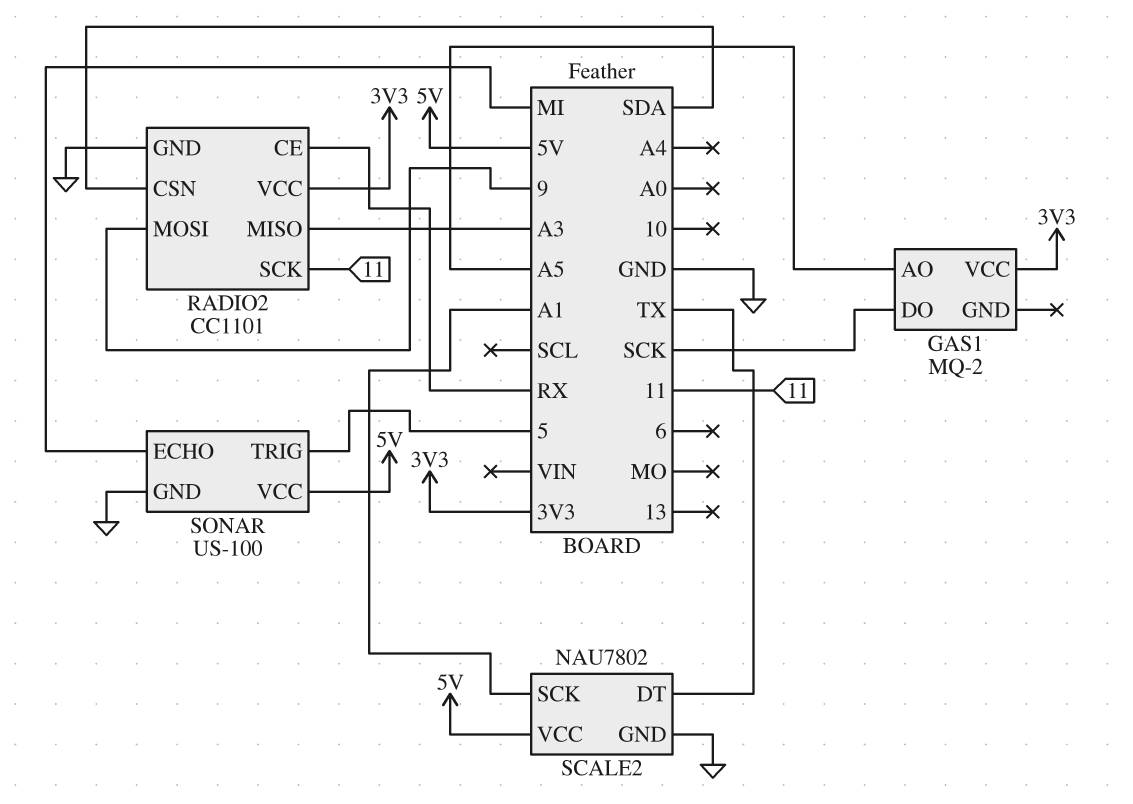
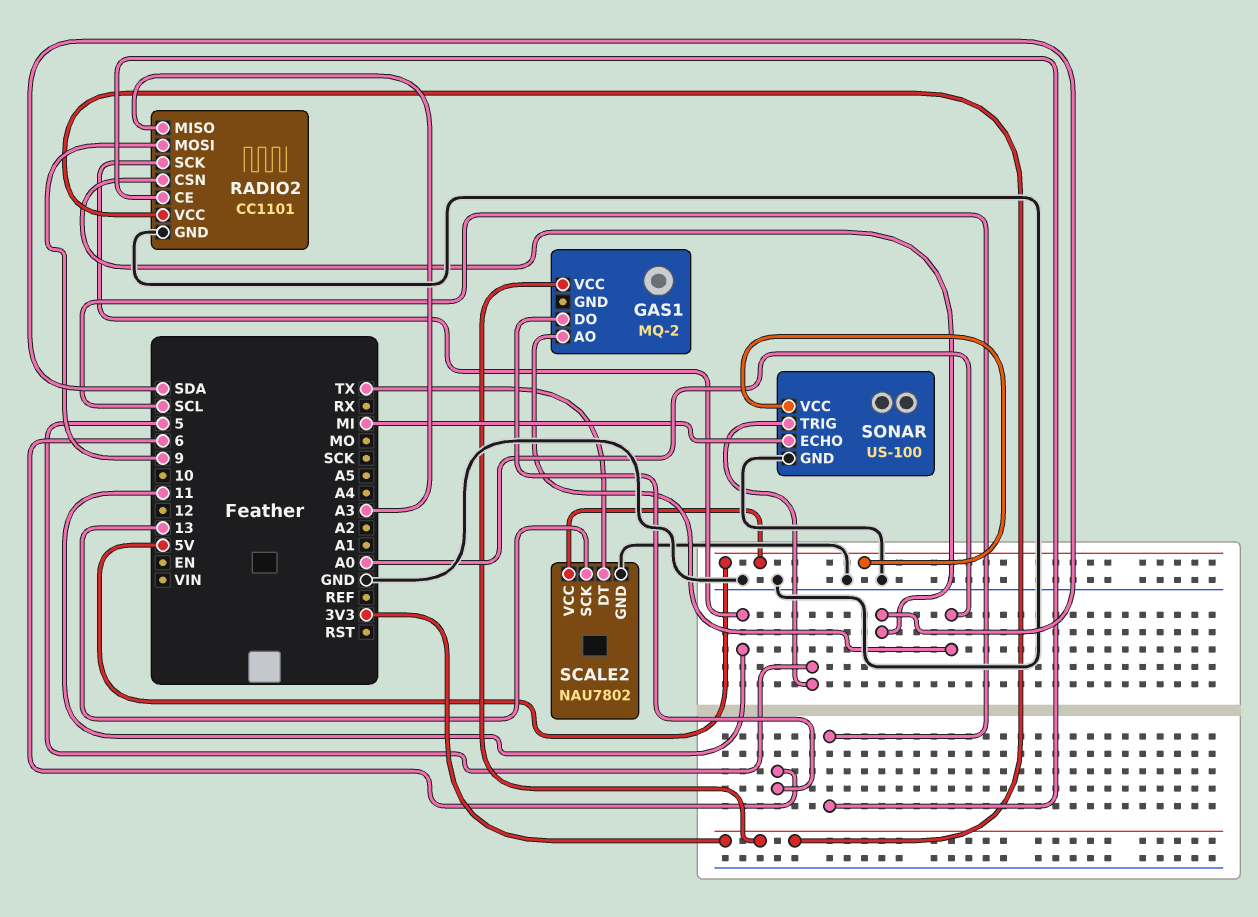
GAS1 pin AO: A5 -> A0
GAS1 pin DO: SCK -> 6
RADIO2 pin CE: RX -> SCL
SCALE2 pin SCK: A1 -> 13

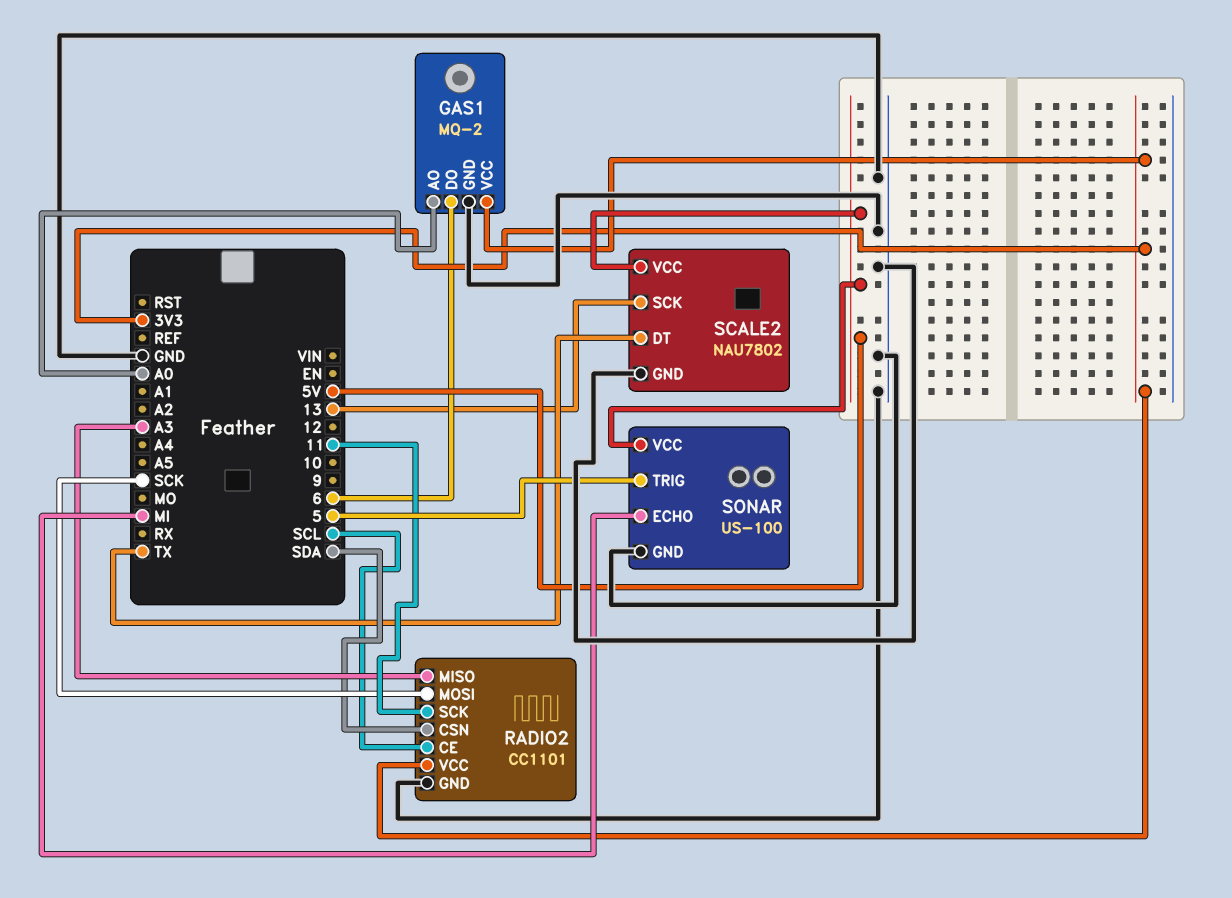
GAS1 pin GND: none -> GND
RADIO2 pin MOSI: 9 -> SCK

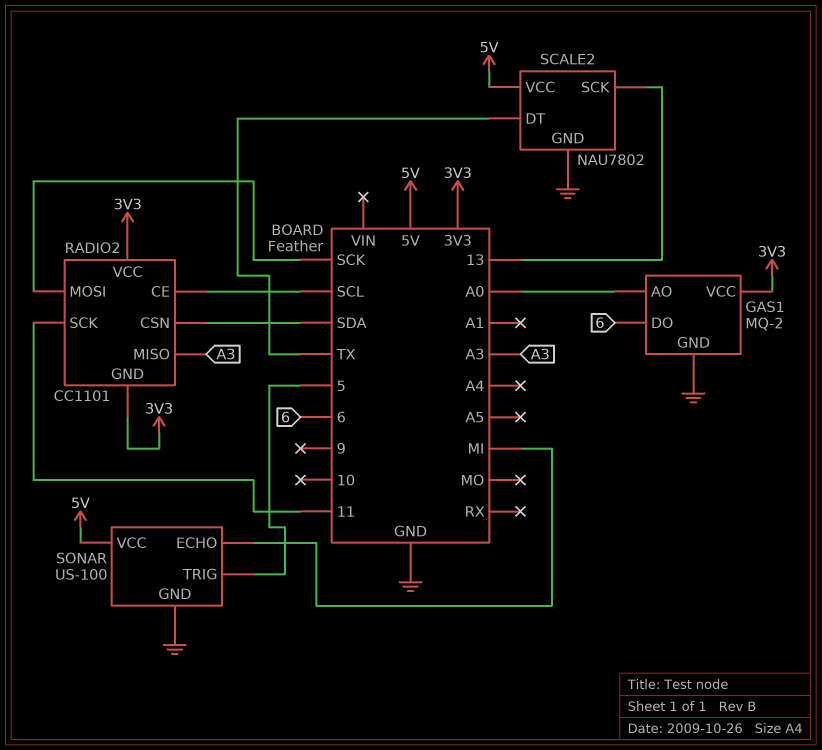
RADIO2 pin GND: GND -> 3V3

